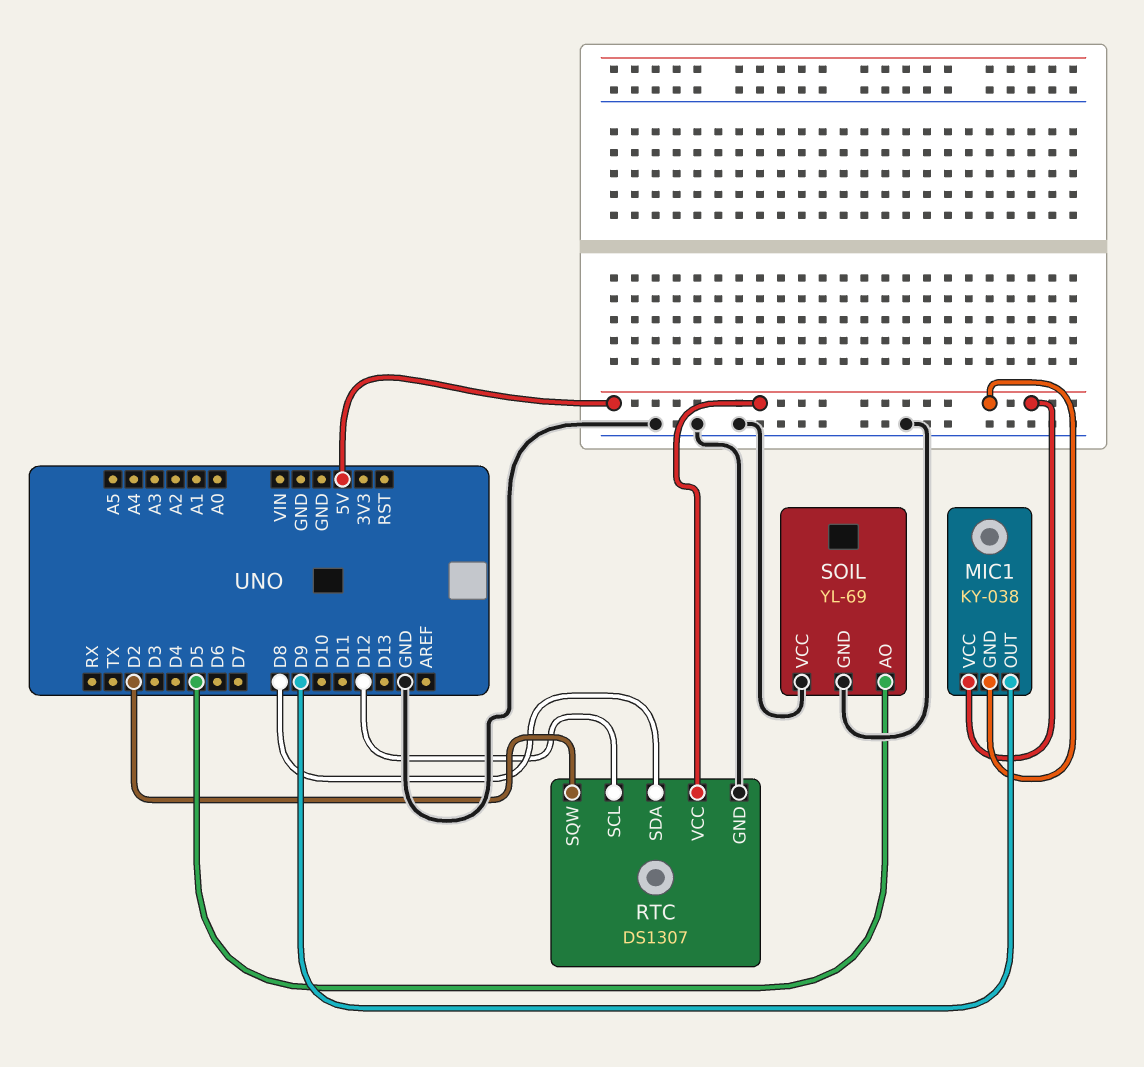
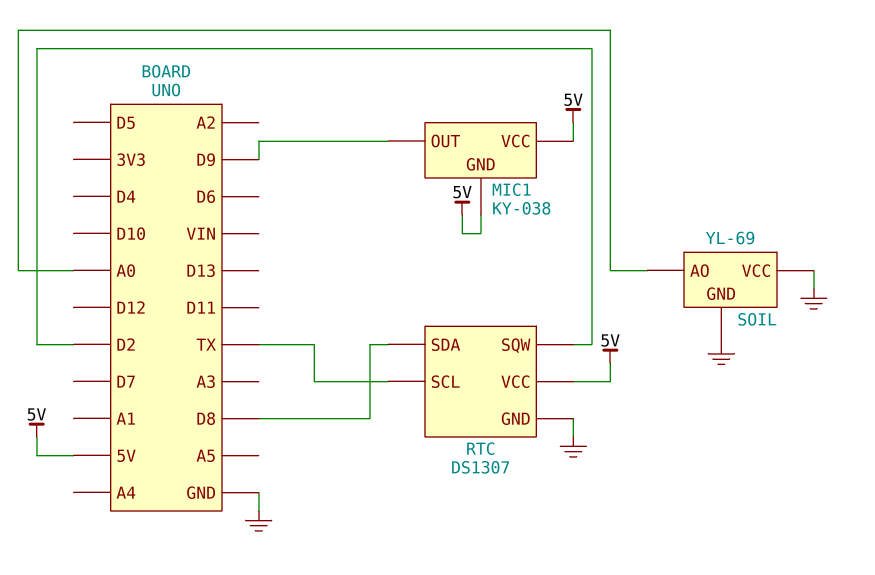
RTC pin SCL: D12 -> TX
SOIL pin AO: D5 -> A0

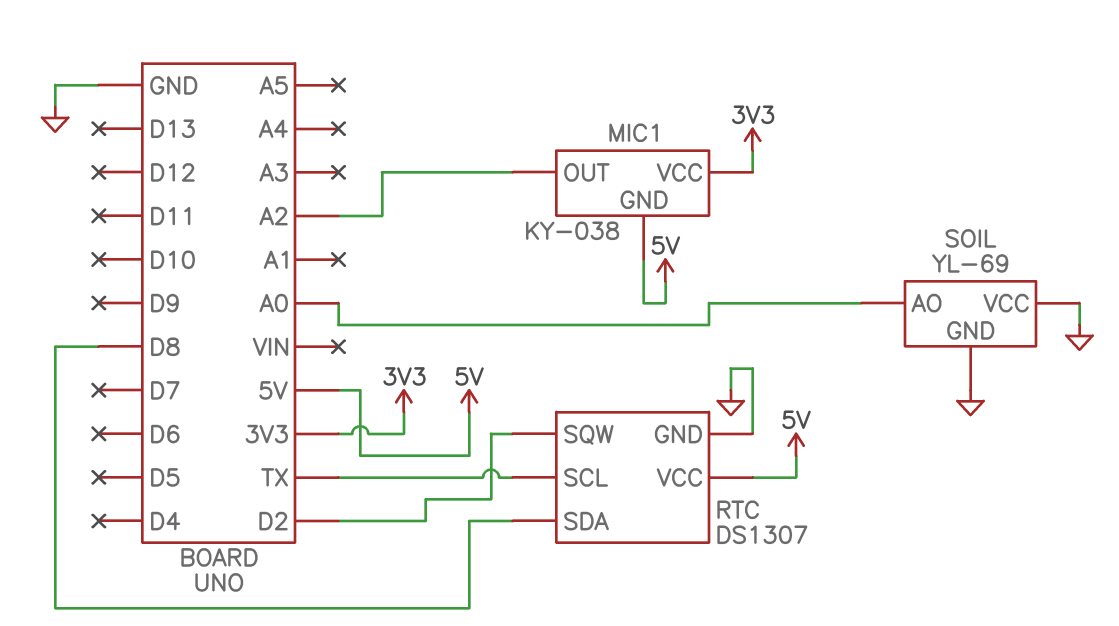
MIC1 pin OUT: D9 -> A2
MIC1 pin VCC: 5V -> 3V3

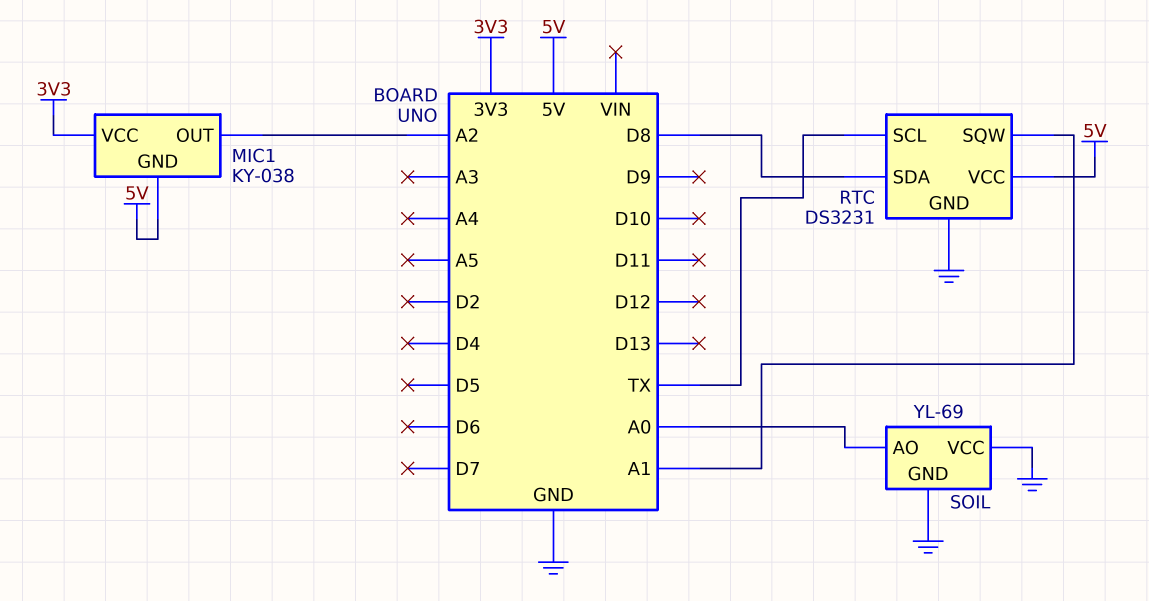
RTC: DS1307 -> DS3231
RTC pin SQW: D2 -> A1

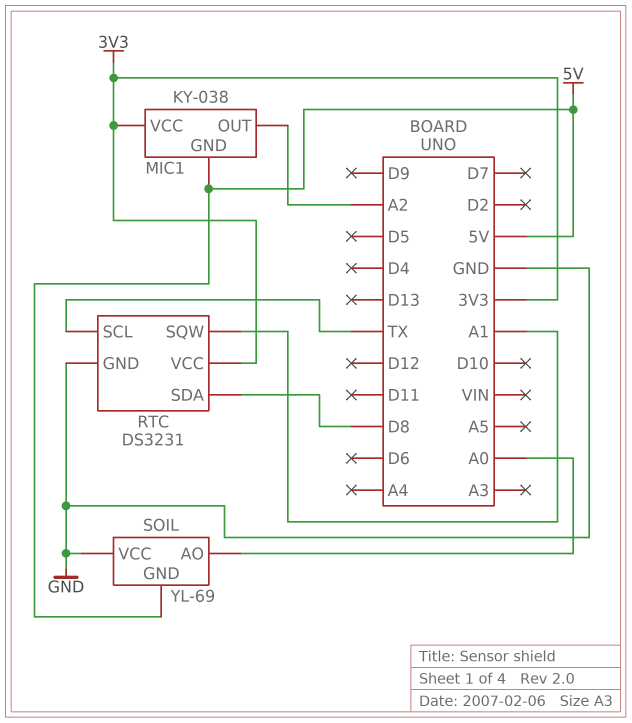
RTC pin VCC: 5V -> 3V3
SOIL pin GND: GND -> 5V

